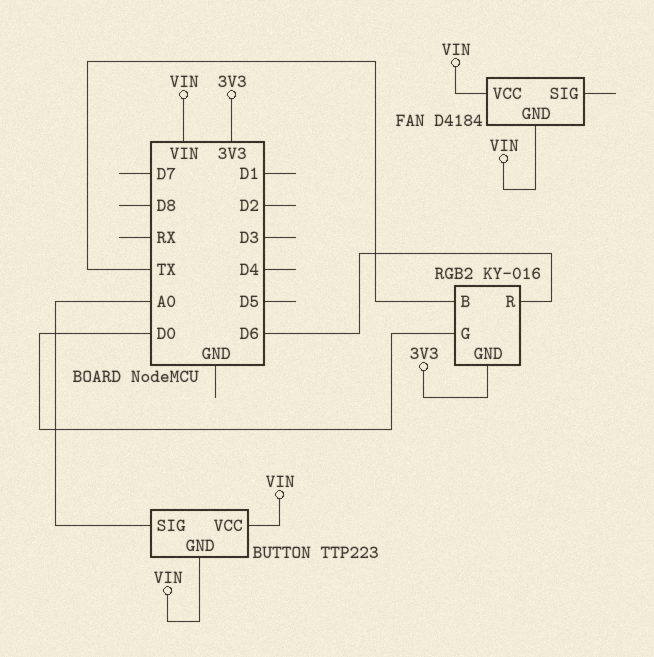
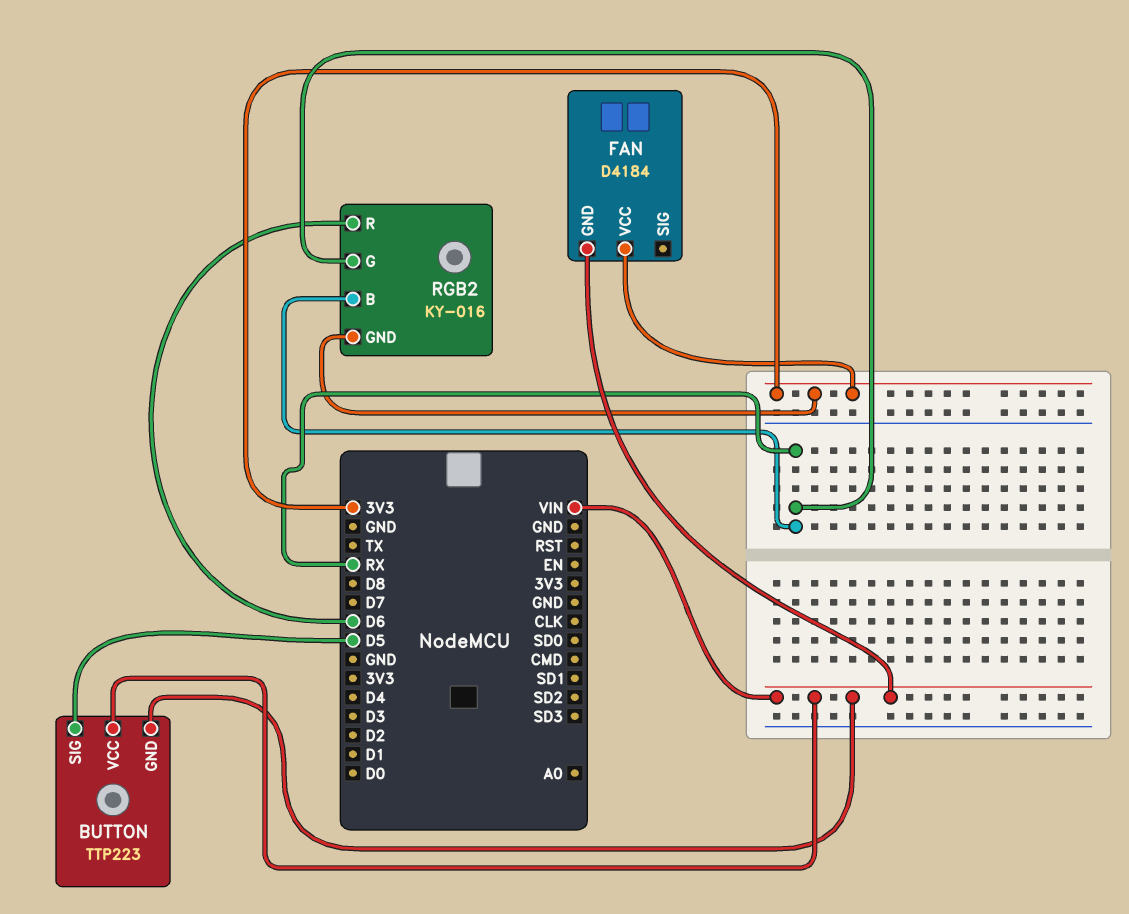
BUTTON pin SIG: A0 -> D5
FAN pin VCC: VIN -> 3V3
RGB2 pin B: TX -> RX
RGB2 pin G: D0 -> RX

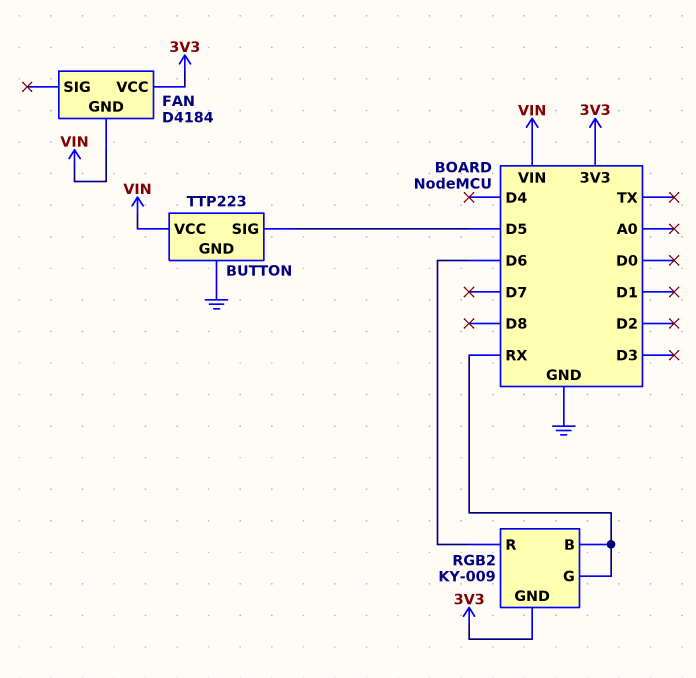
BUTTON pin GND: VIN -> GND
RGB2: KY-016 -> KY-009

